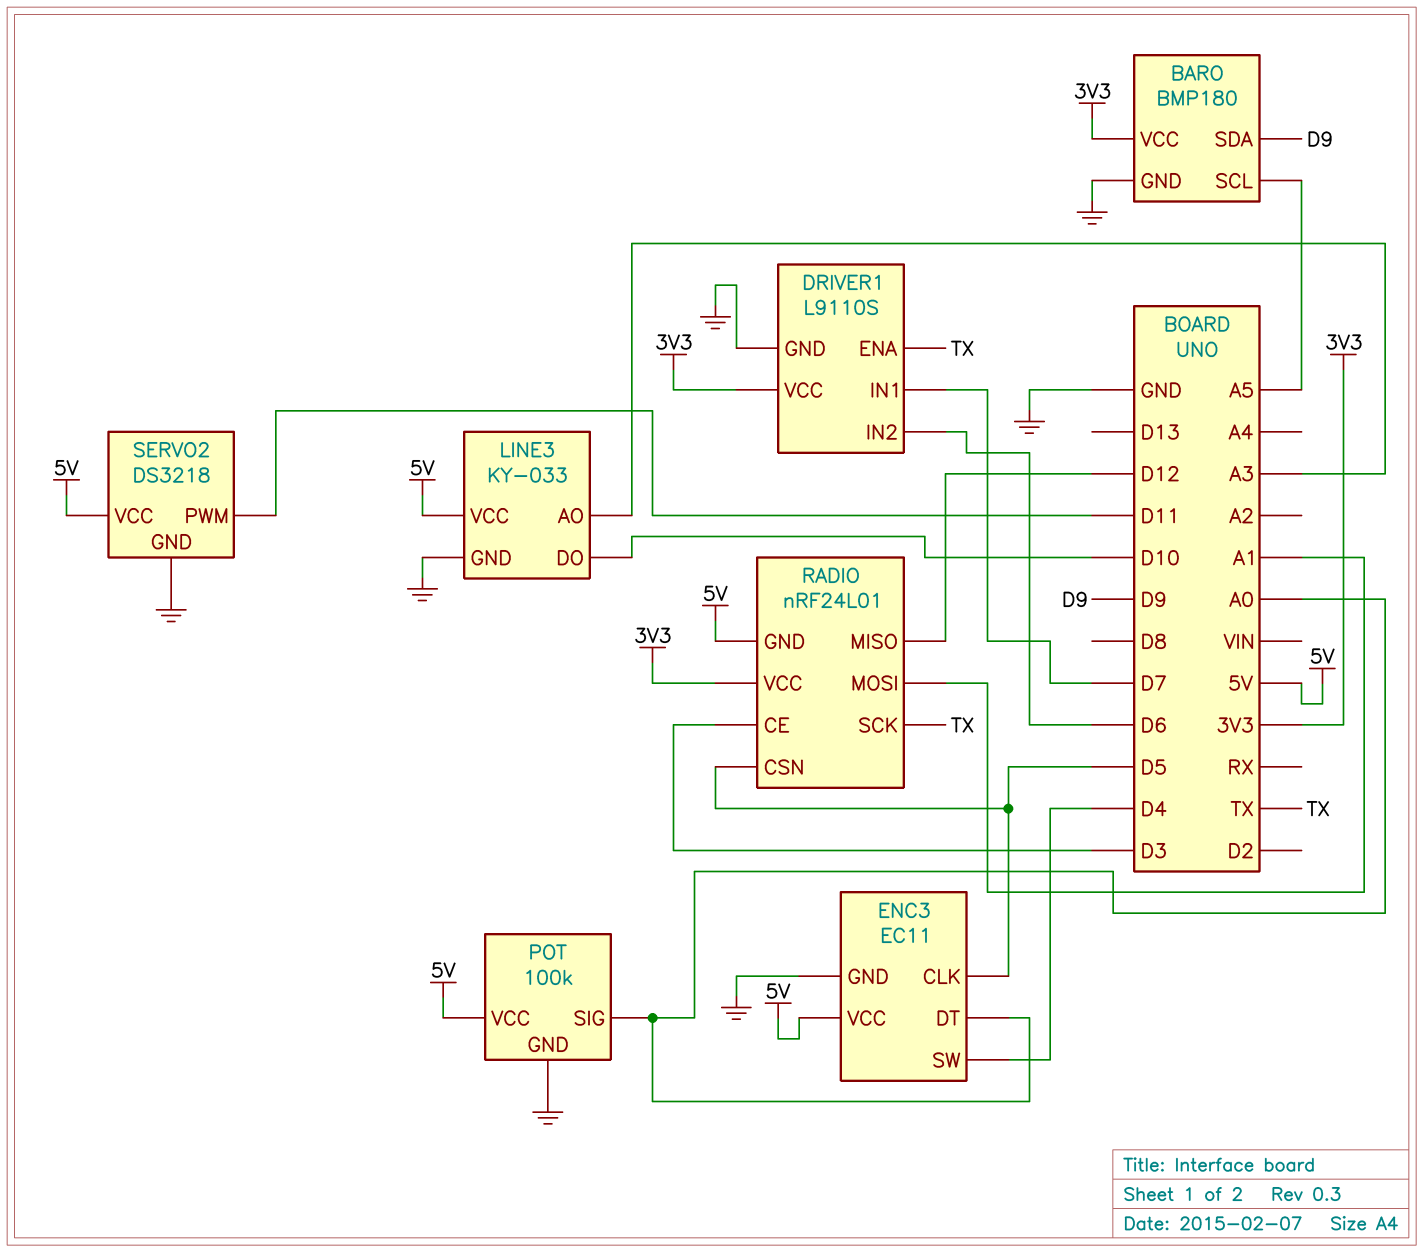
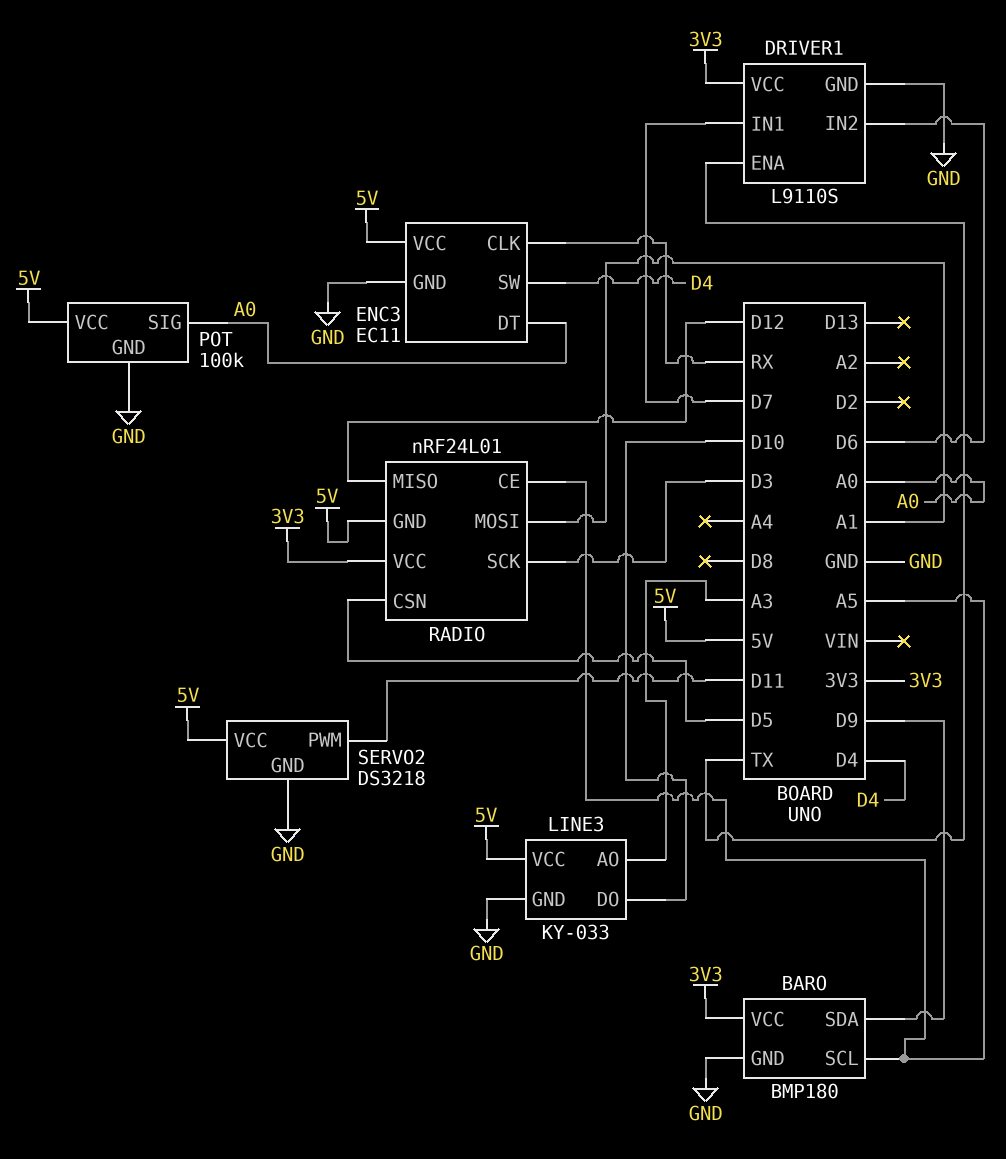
ENC3 pin CLK: D5 -> RX
RADIO pin CE: D3 -> A5
RADIO pin SCK: TX -> D3

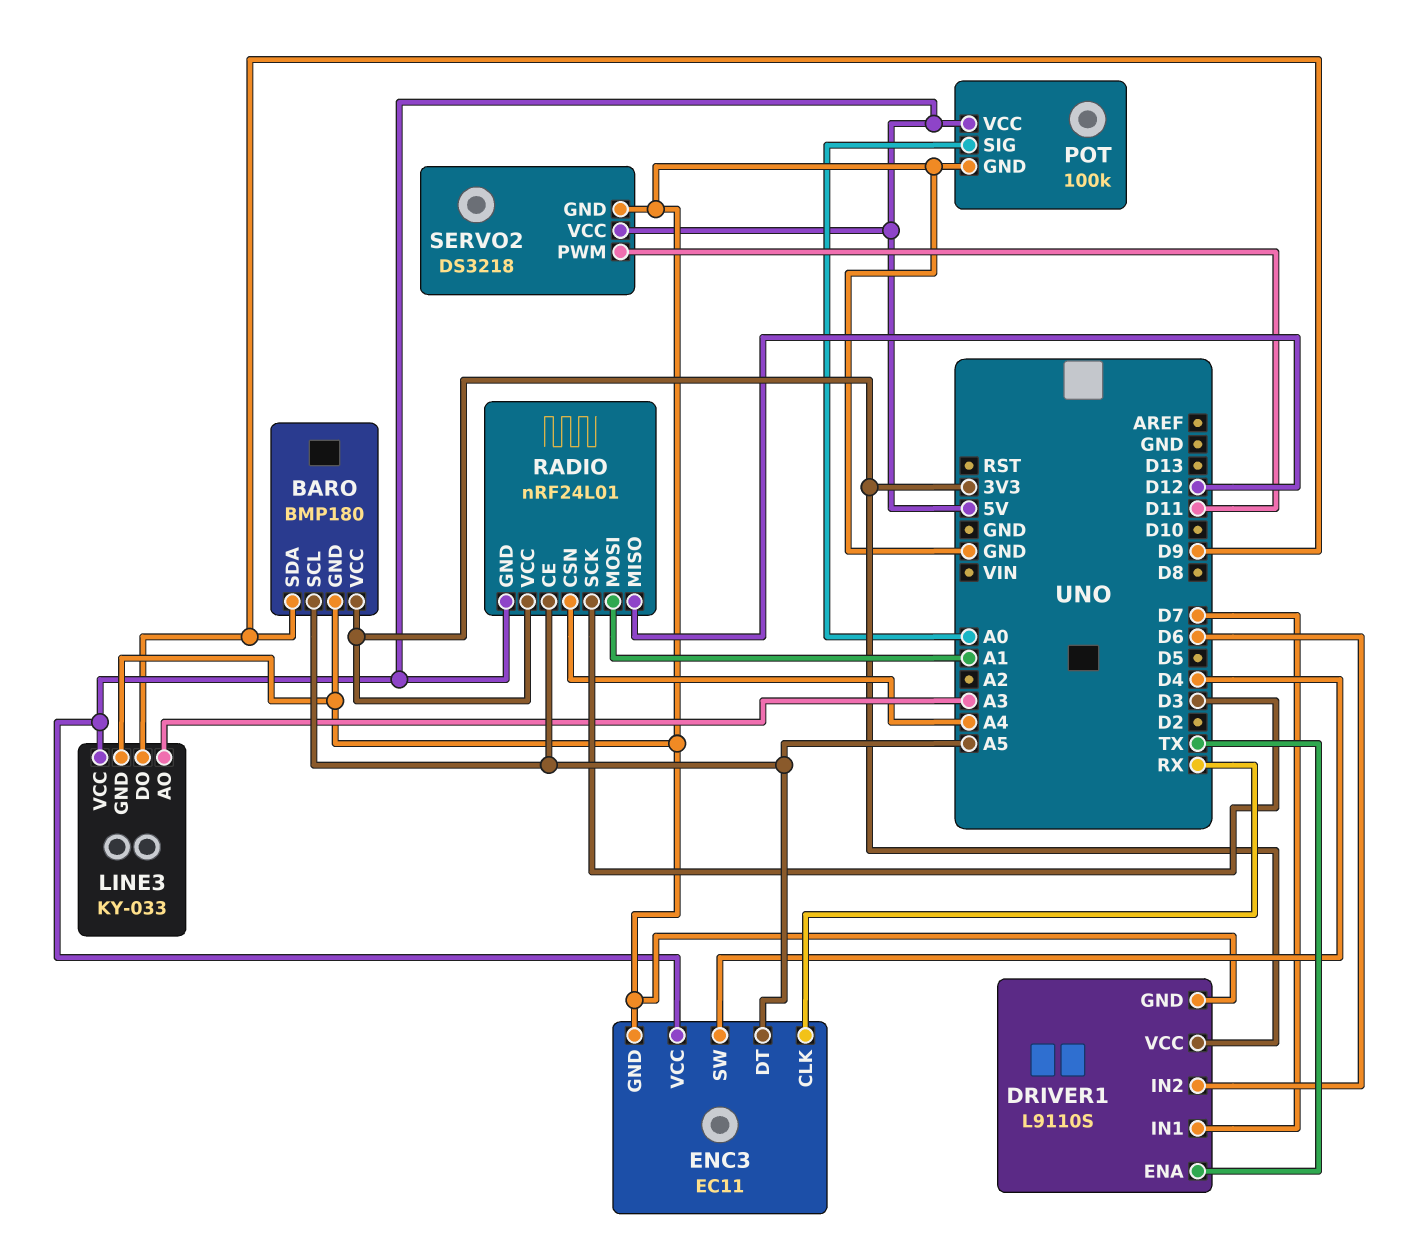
ENC3 pin DT: A0 -> A5
LINE3 pin DO: D10 -> D9
RADIO pin CSN: D5 -> A4

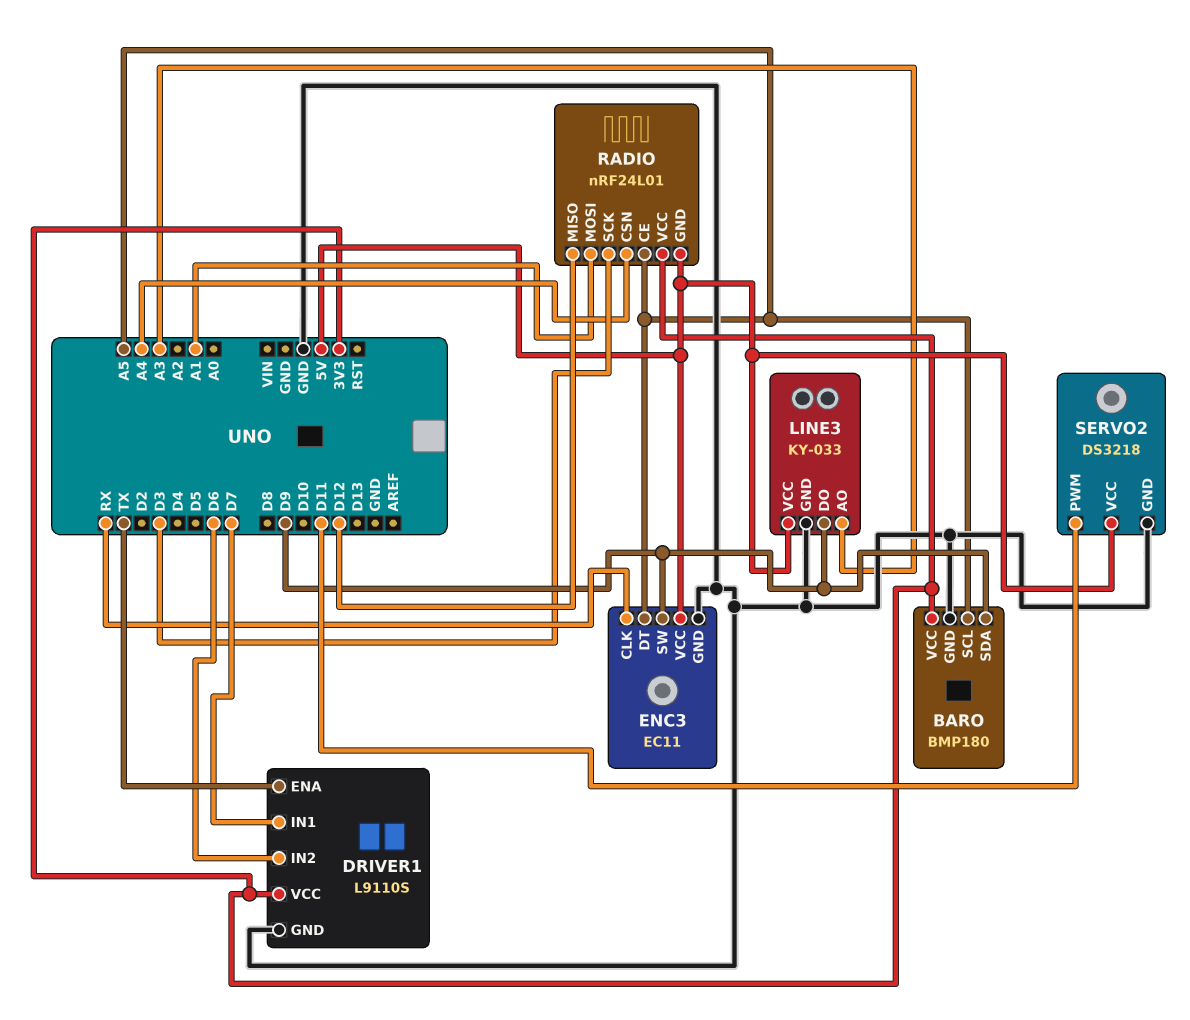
ENC3 pin SW: D4 -> D9
POT: 100k -> none
POT pin GND: GND -> none
POT pin SIG: A0 -> none
POT pin VCC: 5V -> none

